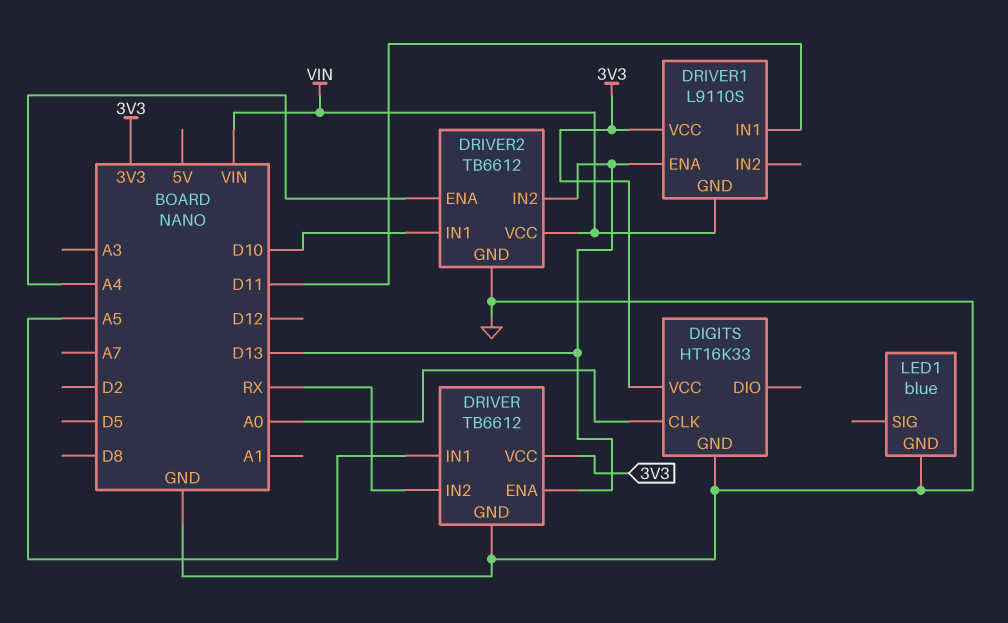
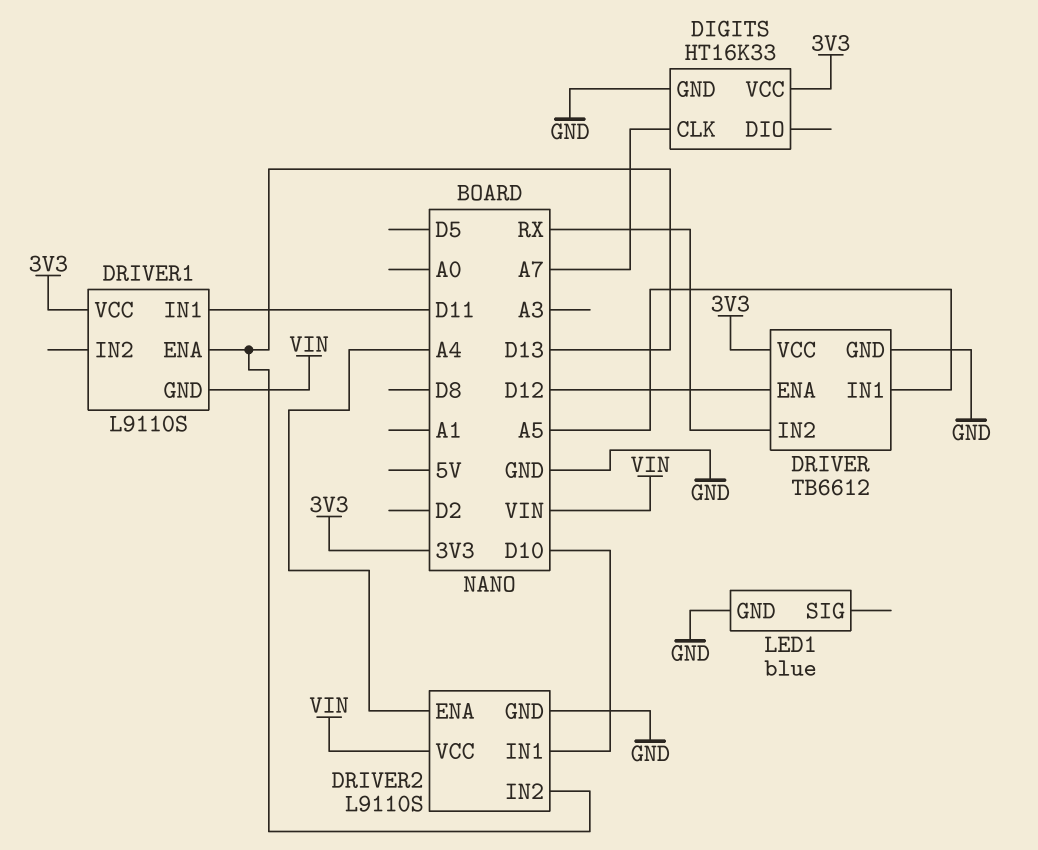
DIGITS pin CLK: A0 -> A7
DRIVER pin ENA: D13 -> D12
DRIVER2: TB6612 -> L9110S

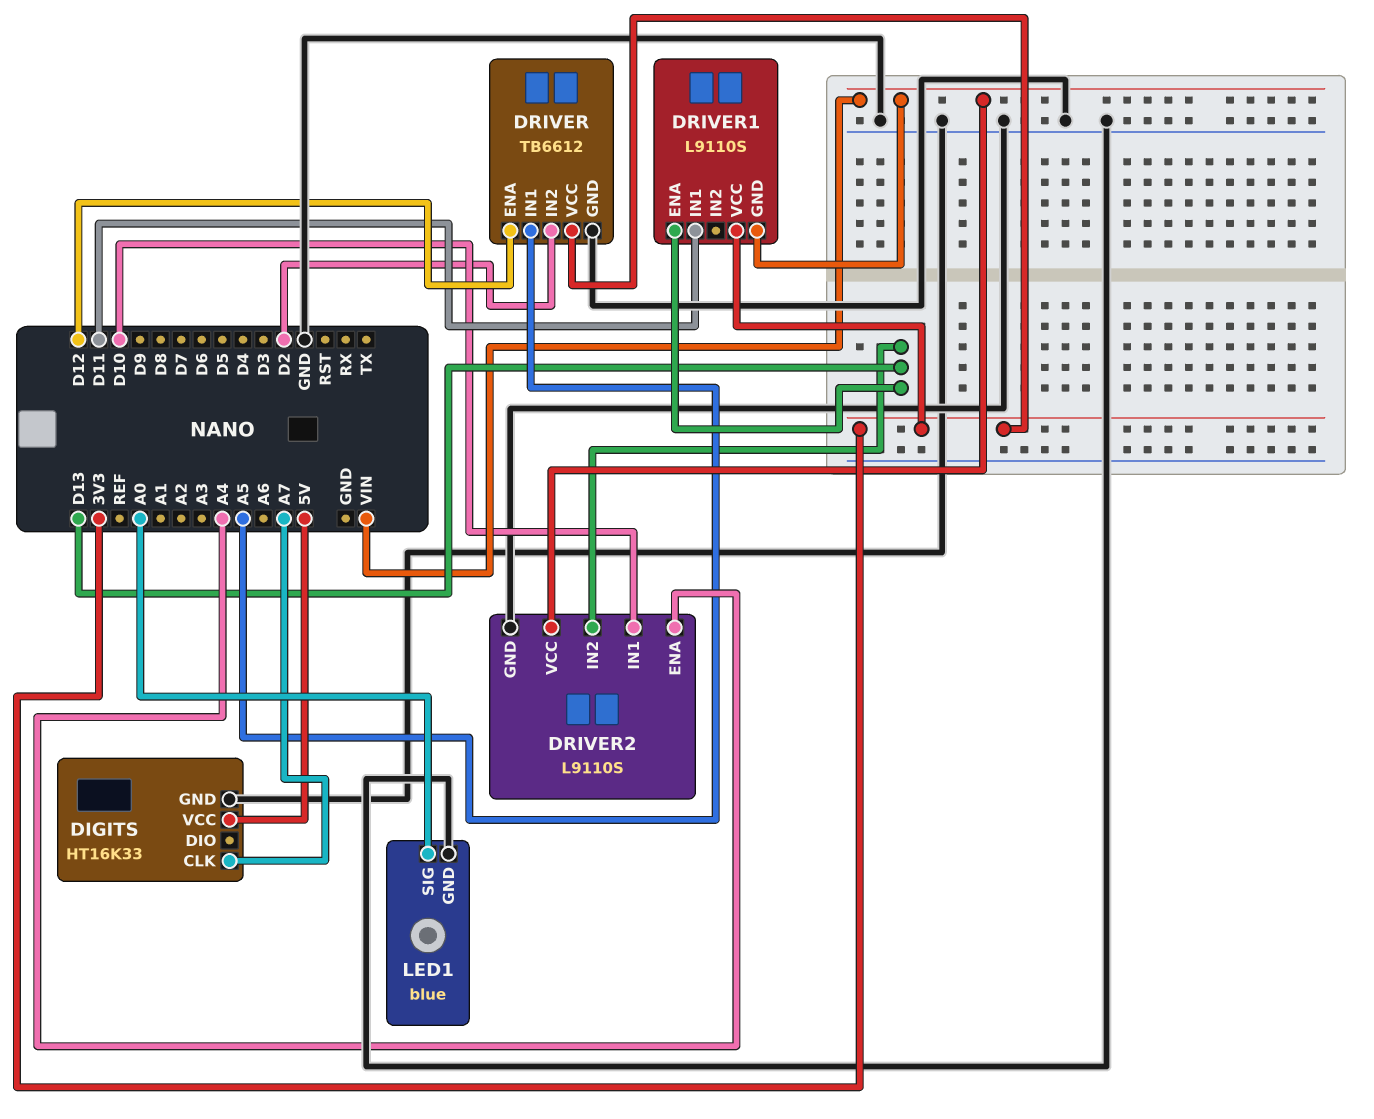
DIGITS pin VCC: 3V3 -> 5V
DRIVER pin IN2: RX -> D2
LED1 pin SIG: none -> A0

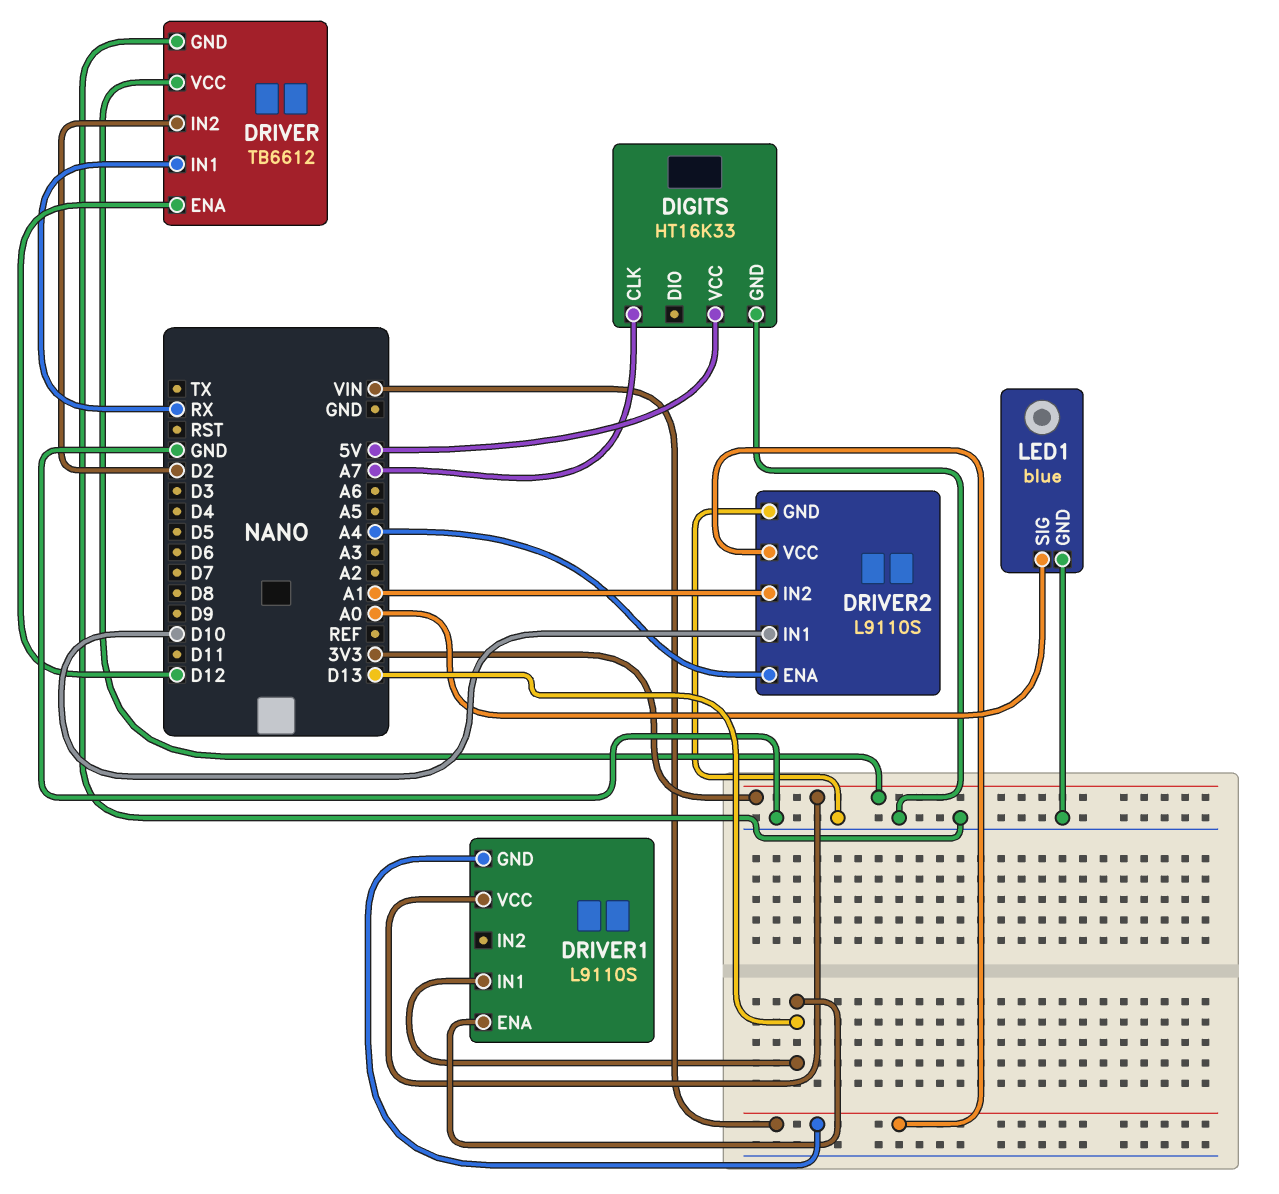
DRIVER pin IN1: A5 -> RX
DRIVER1 pin IN1: D11 -> D13
DRIVER2 pin IN2: D13 -> A1

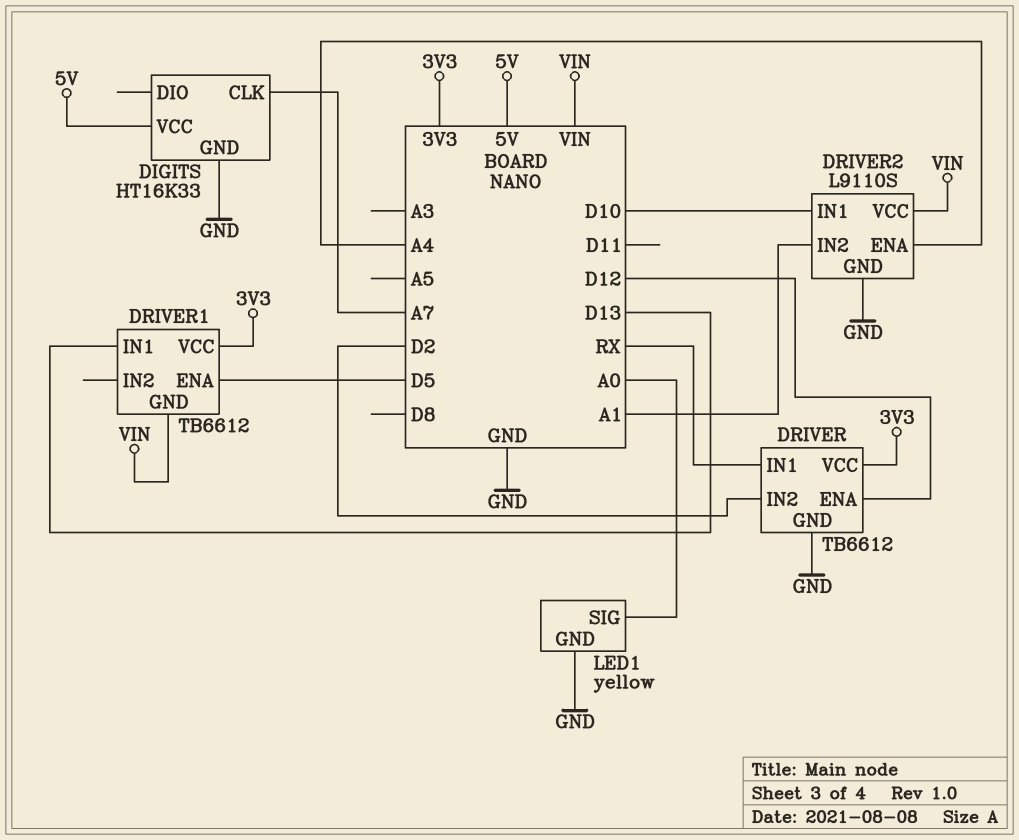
DRIVER1: L9110S -> TB6612
DRIVER1 pin ENA: D13 -> D5
LED1: blue -> yellow

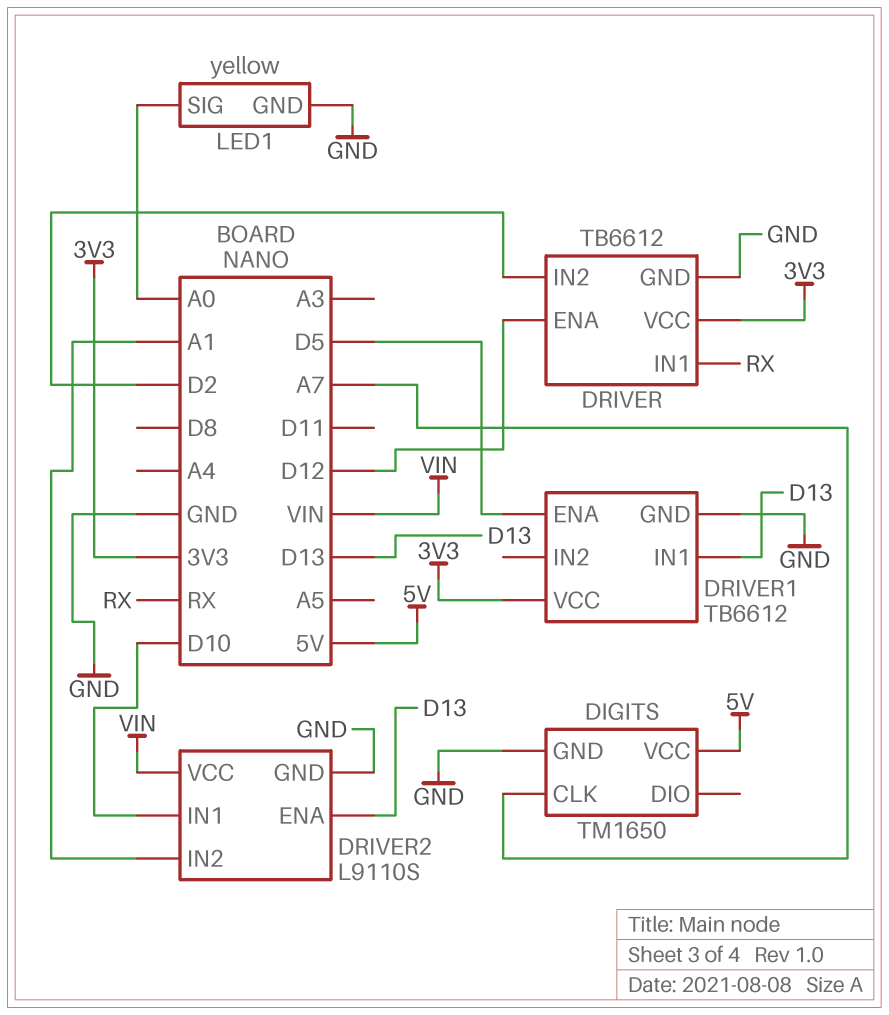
DIGITS: HT16K33 -> TM1650
DRIVER1 pin GND: VIN -> GND
DRIVER2 pin ENA: A4 -> D13

